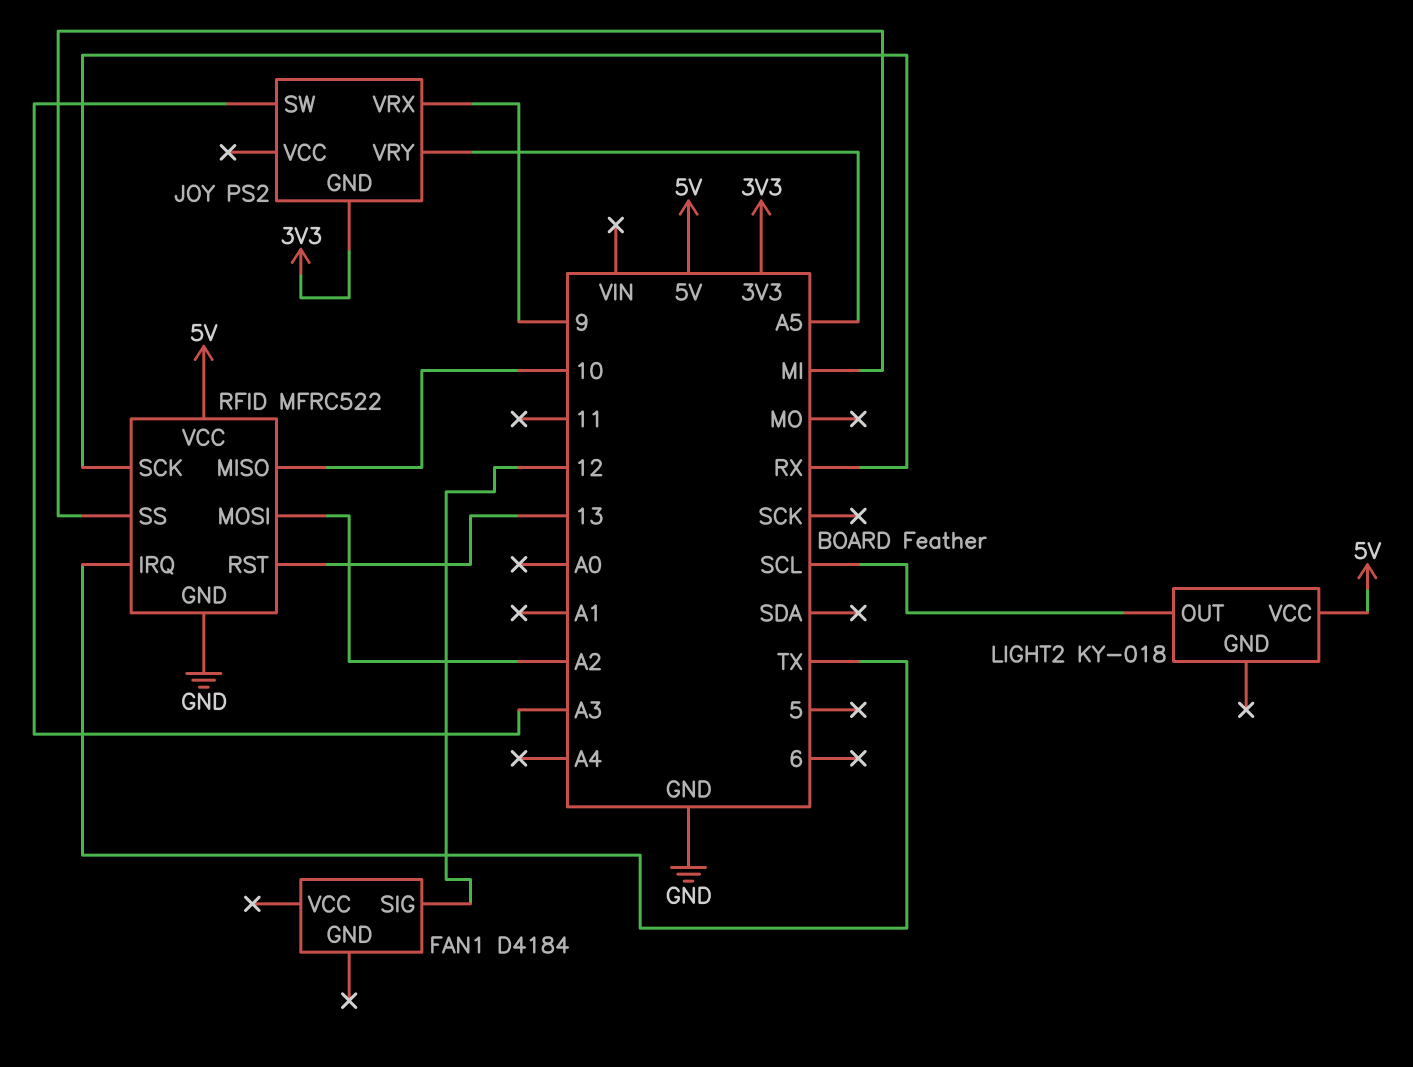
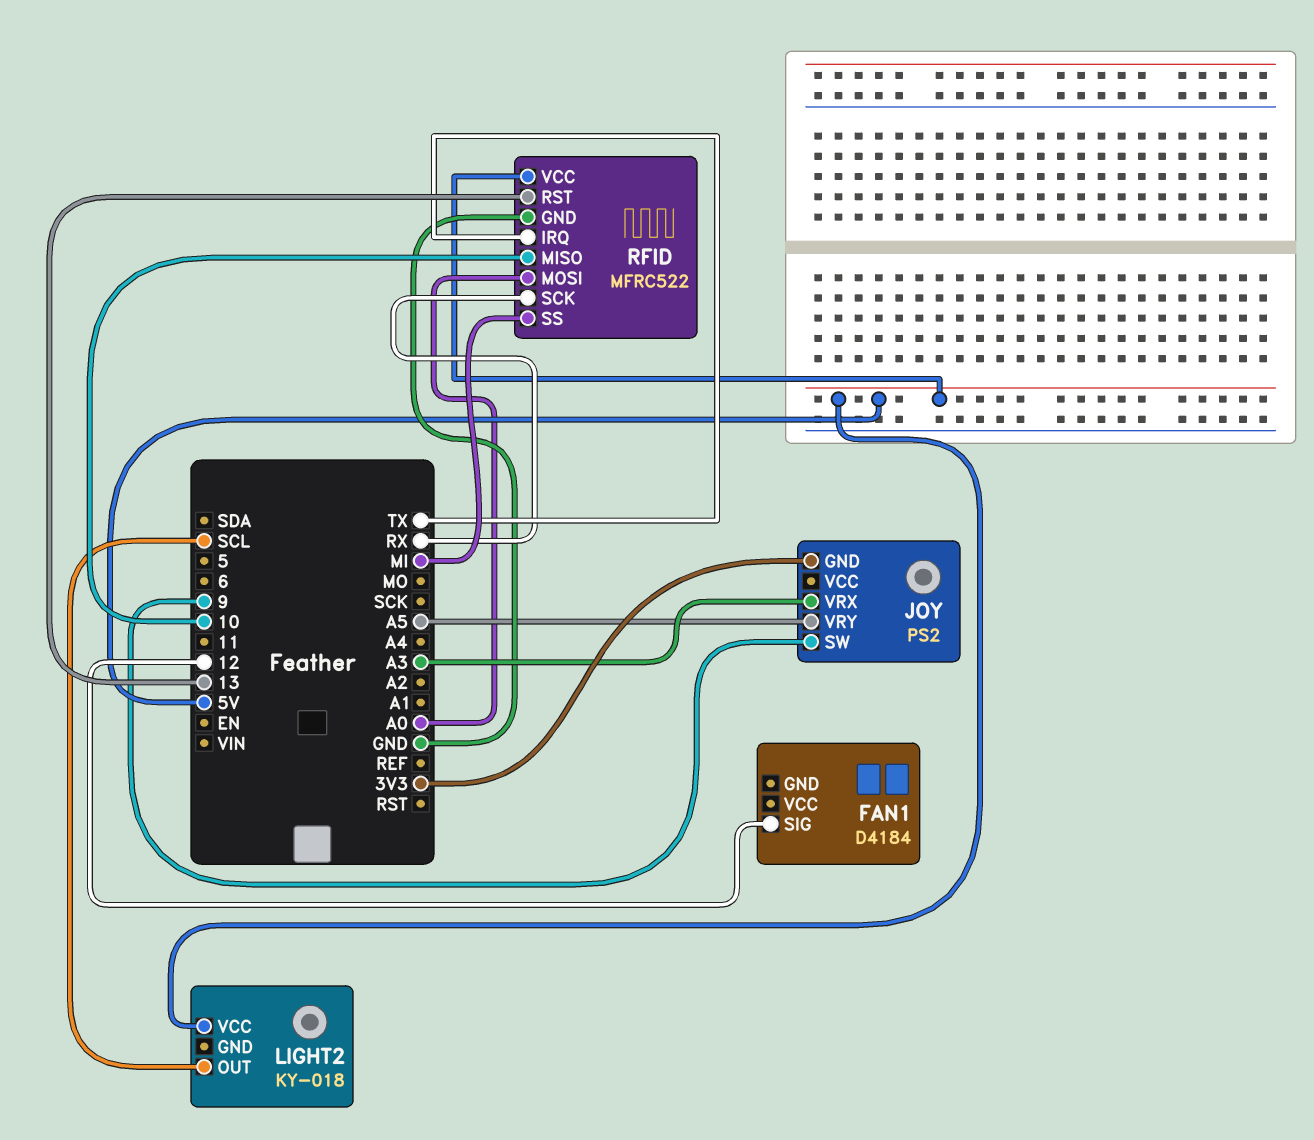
JOY pin SW: A3 -> 9
JOY pin VRX: 9 -> A3
RFID pin MOSI: A2 -> A0

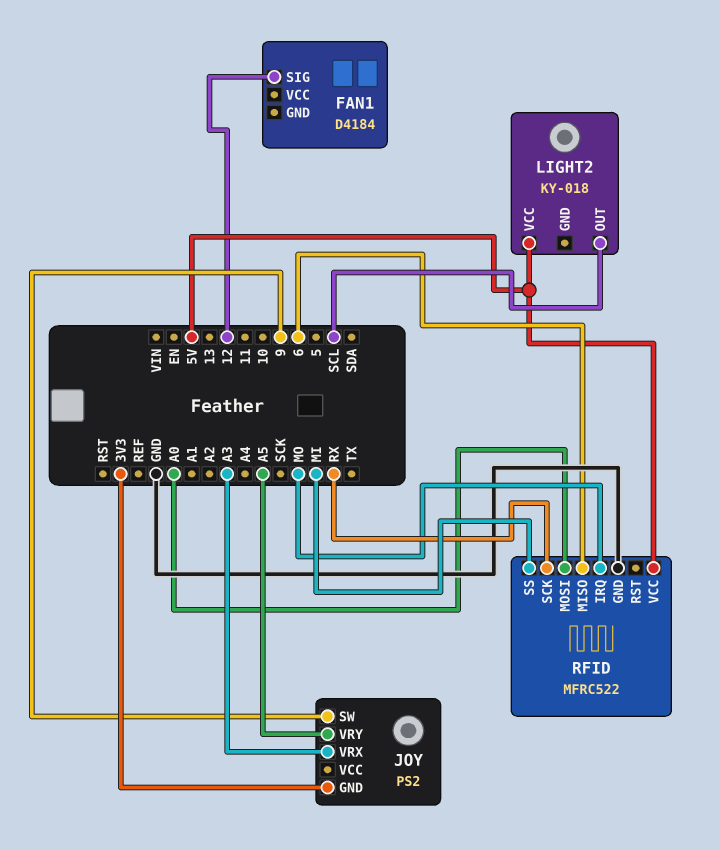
RFID pin IRQ: TX -> MO
RFID pin MISO: 10 -> 6
RFID pin RST: 13 -> none

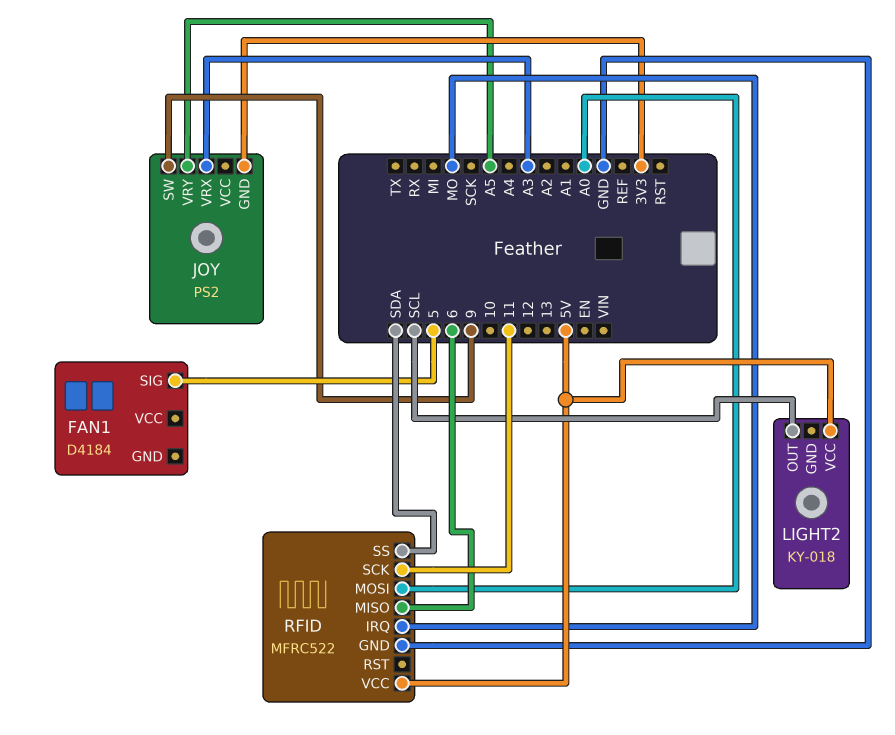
FAN1 pin SIG: 12 -> 5
RFID pin SCK: RX -> 11
RFID pin SS: MI -> SDA

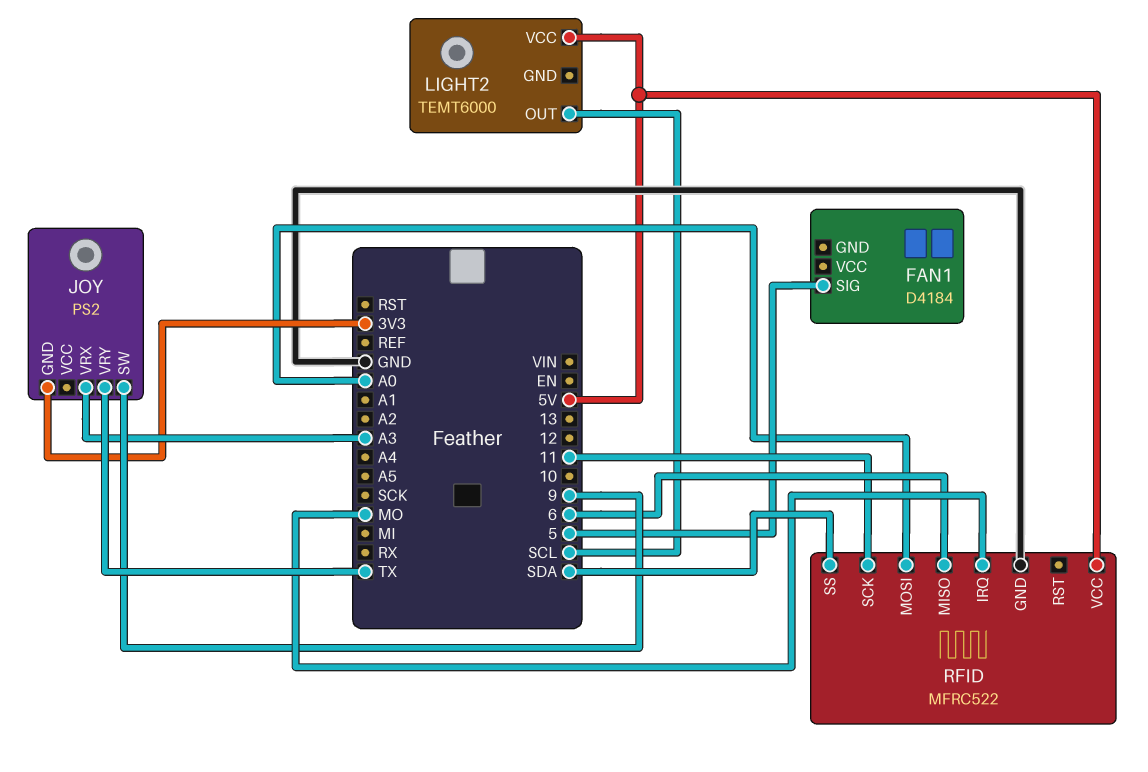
JOY pin VRY: A5 -> TX
LIGHT2: KY-018 -> TEMT6000

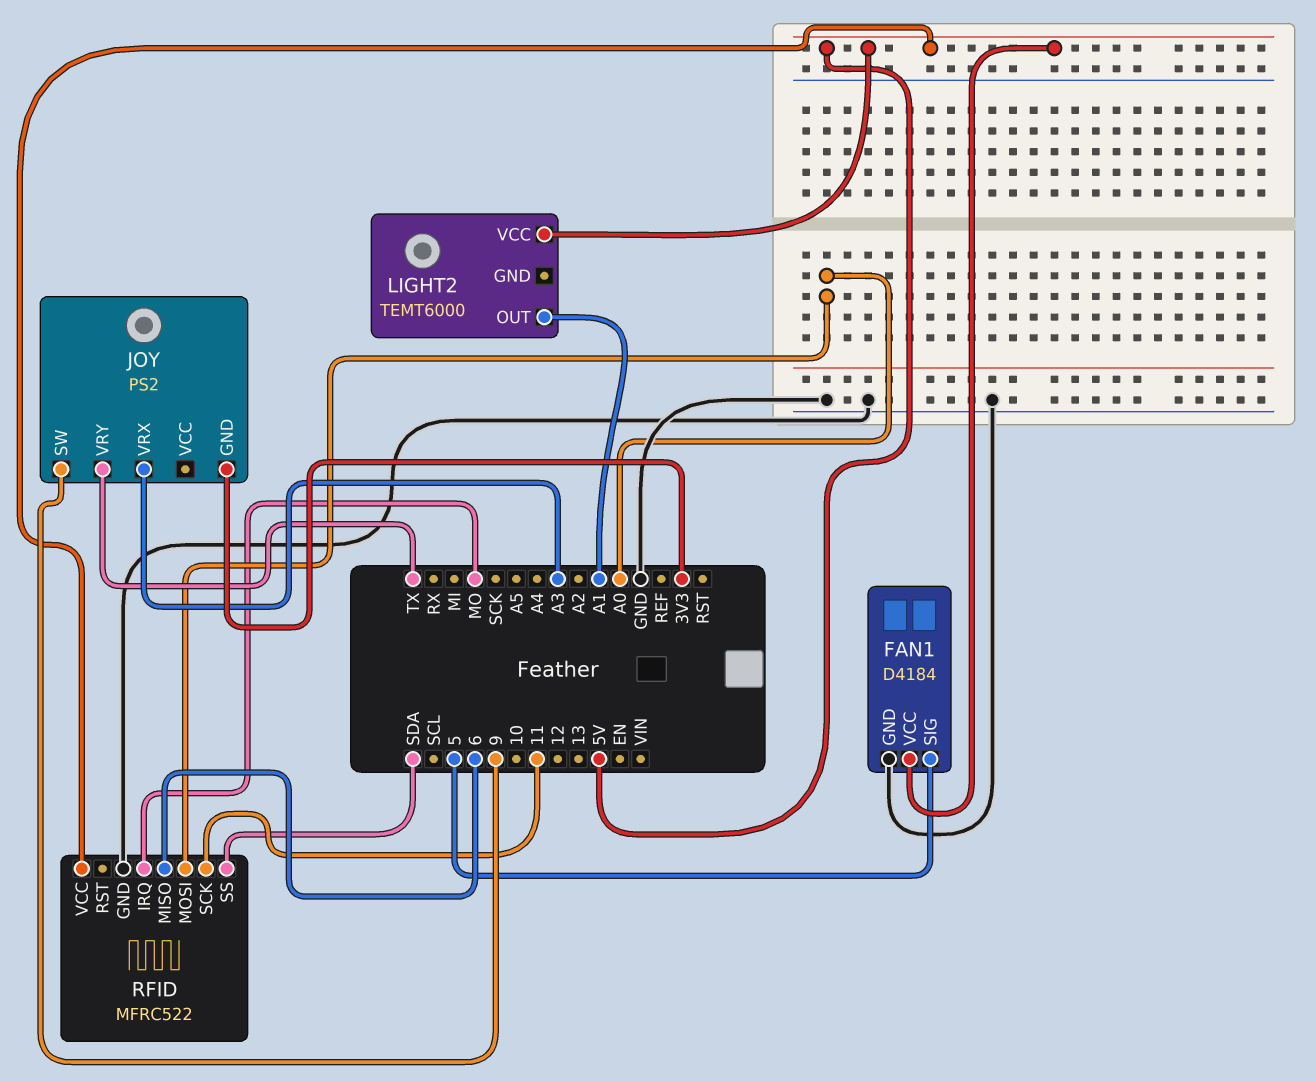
FAN1 pin GND: none -> GND
FAN1 pin VCC: none -> 5V
LIGHT2 pin OUT: SCL -> A1

